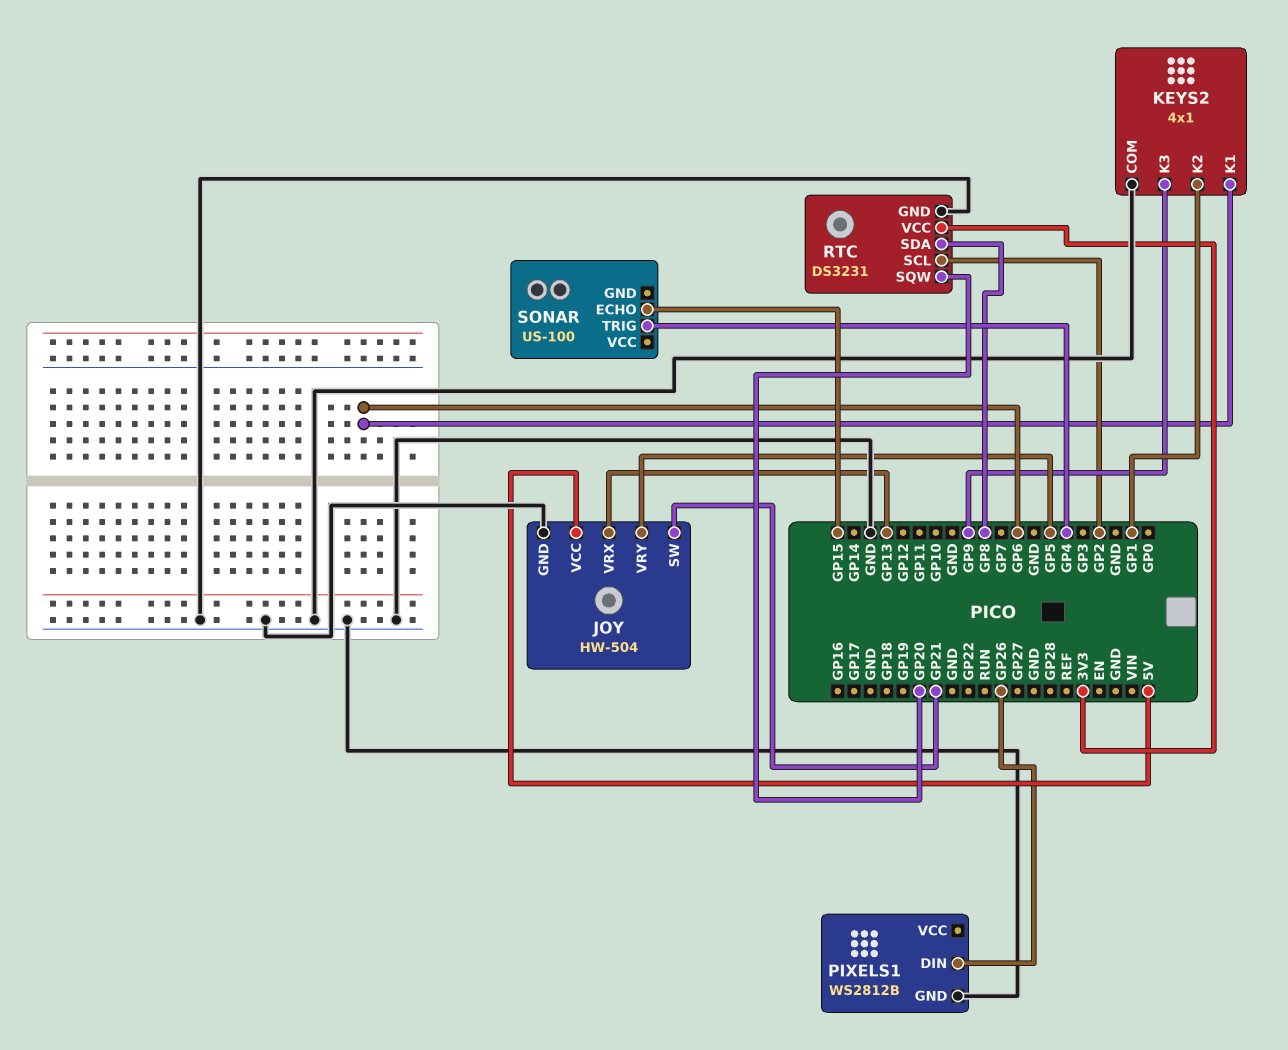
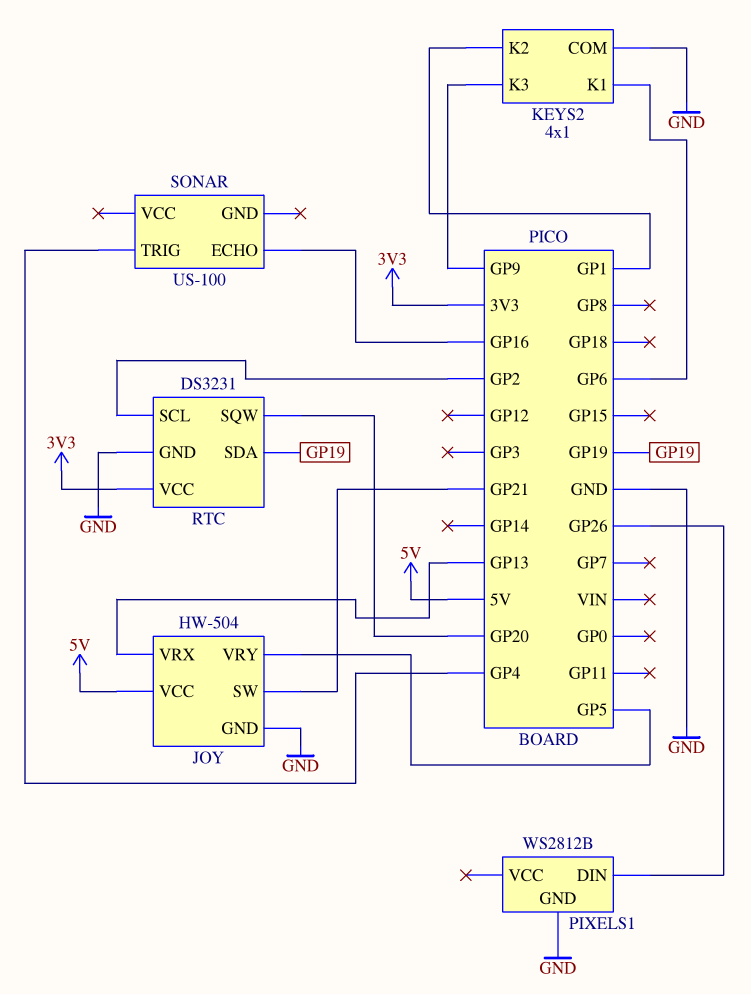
RTC pin SDA: GP8 -> GP19
SONAR pin ECHO: GP15 -> GP16

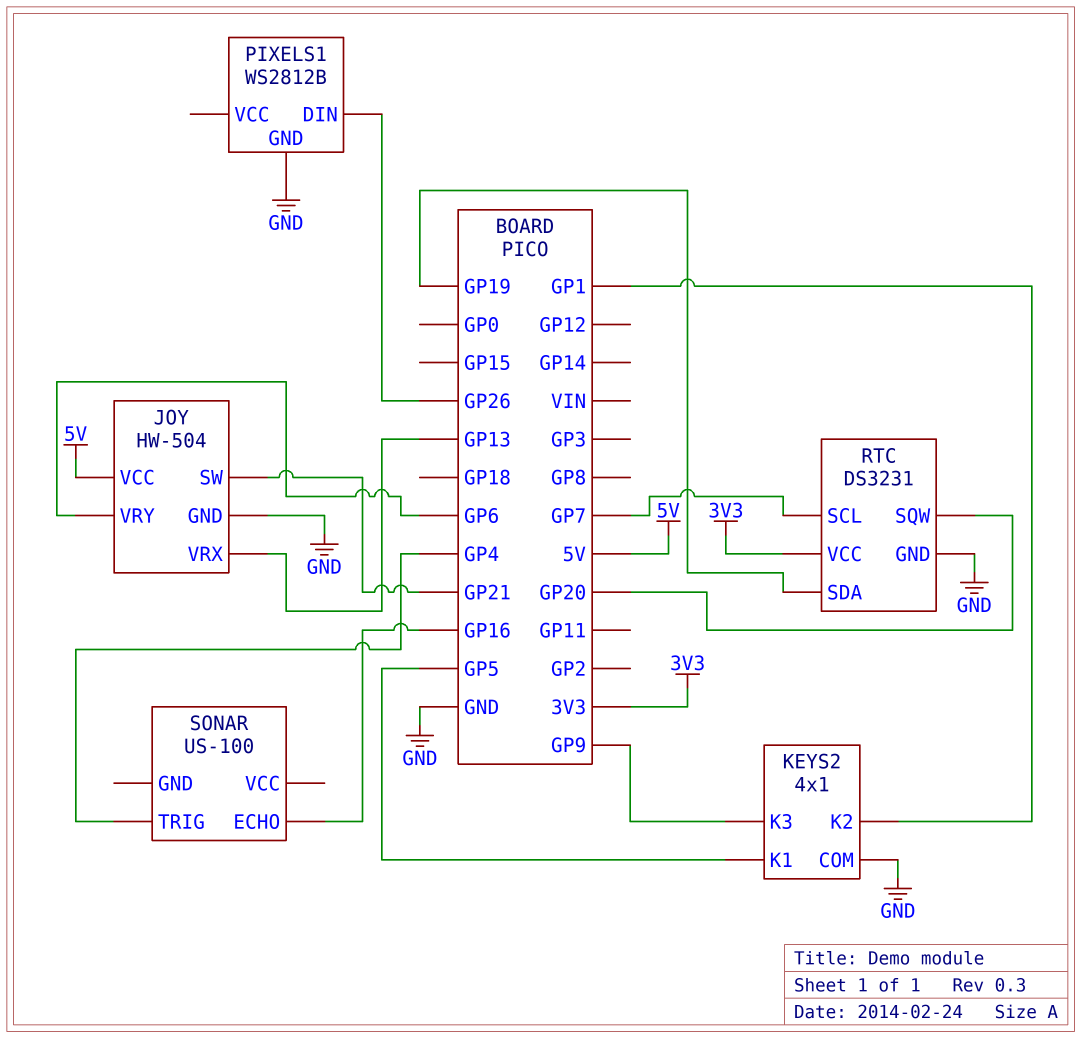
JOY pin VRY: GP5 -> GP6
KEYS2 pin K1: GP6 -> GP5
RTC pin SCL: GP2 -> GP7

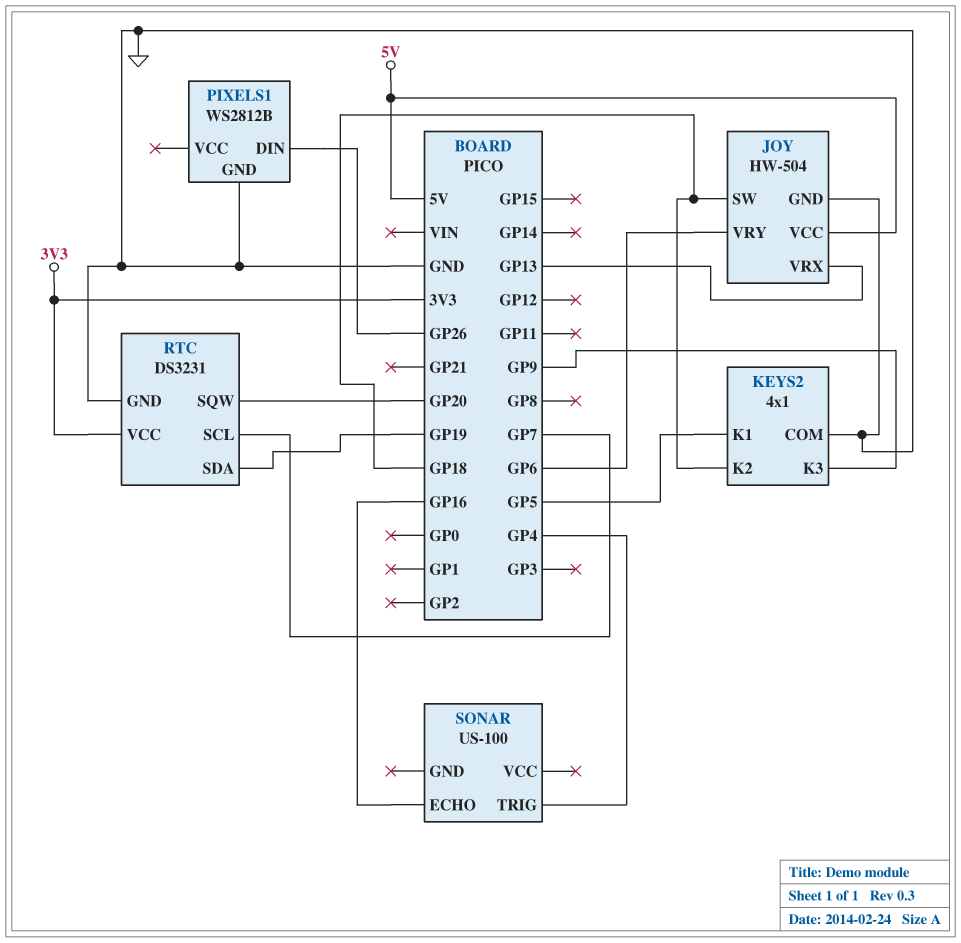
JOY pin SW: GP21 -> GP18
KEYS2 pin K2: GP1 -> GP18

